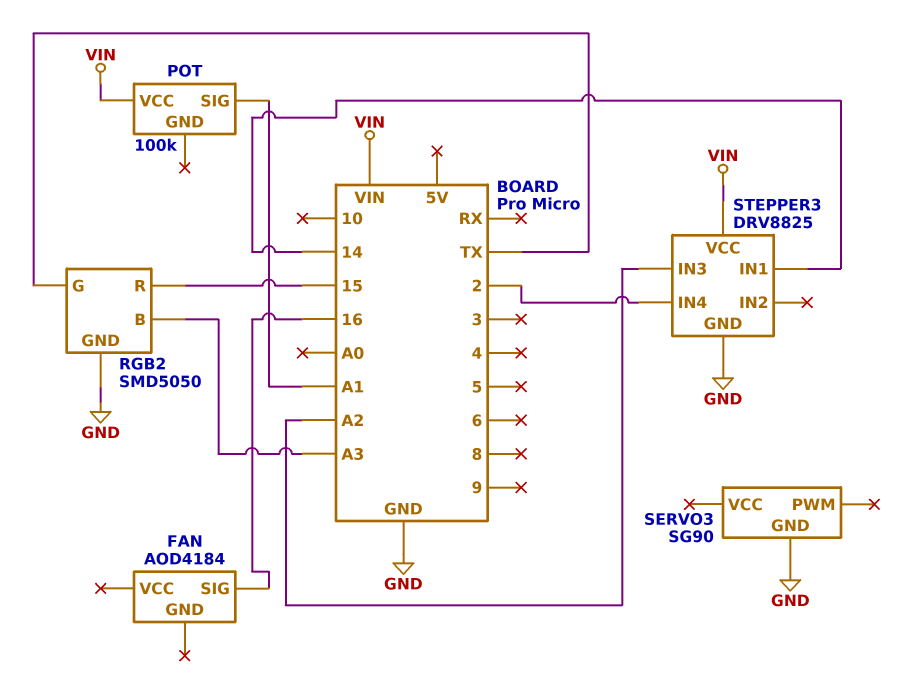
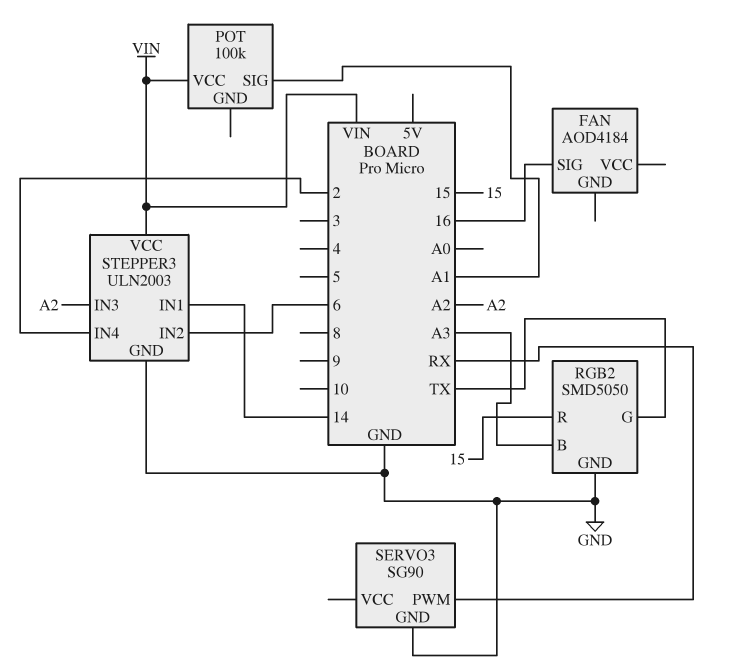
SERVO3 pin PWM: none -> RX
STEPPER3: DRV8825 -> ULN2003
STEPPER3 pin IN2: none -> 6

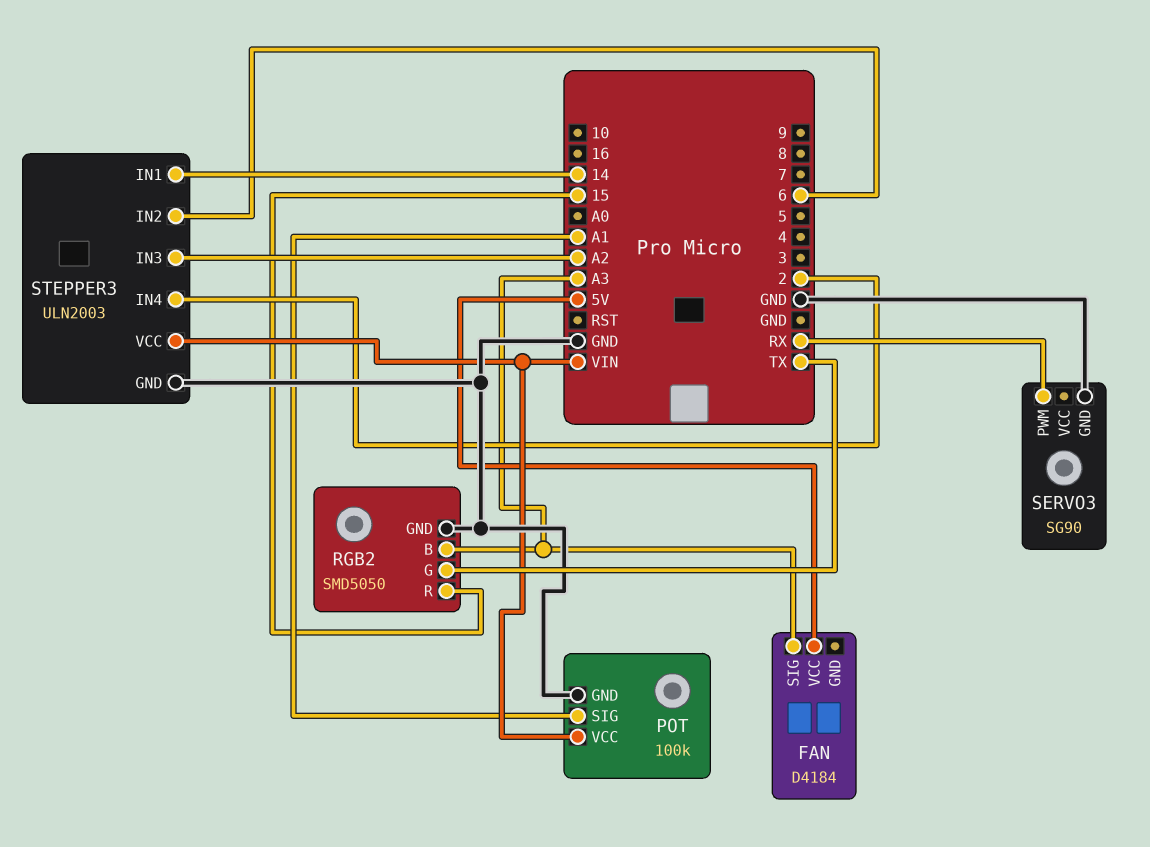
FAN: AOD4184 -> D4184
FAN pin SIG: 16 -> A3
FAN pin VCC: none -> 5V
POT pin GND: none -> GND

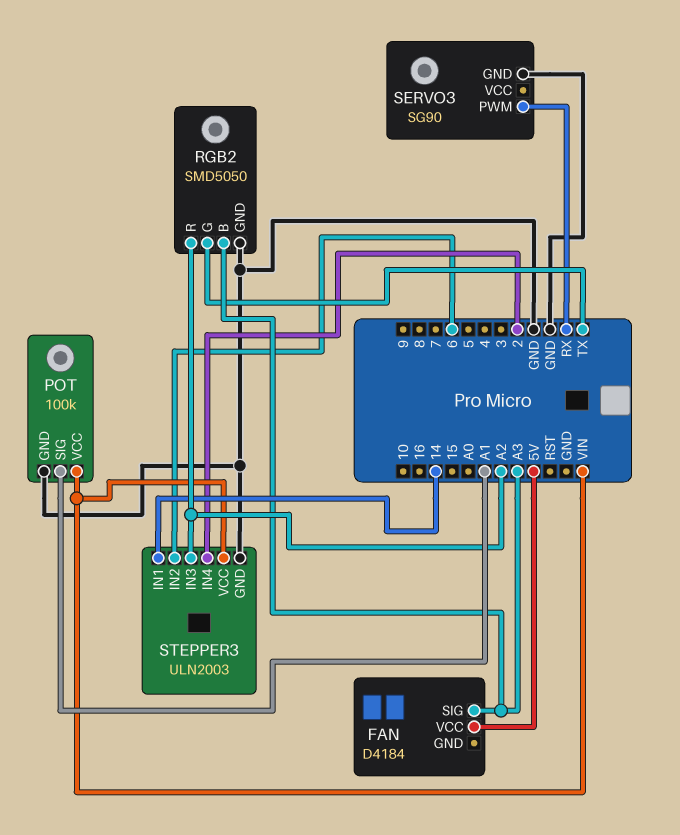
RGB2 pin R: 15 -> A2

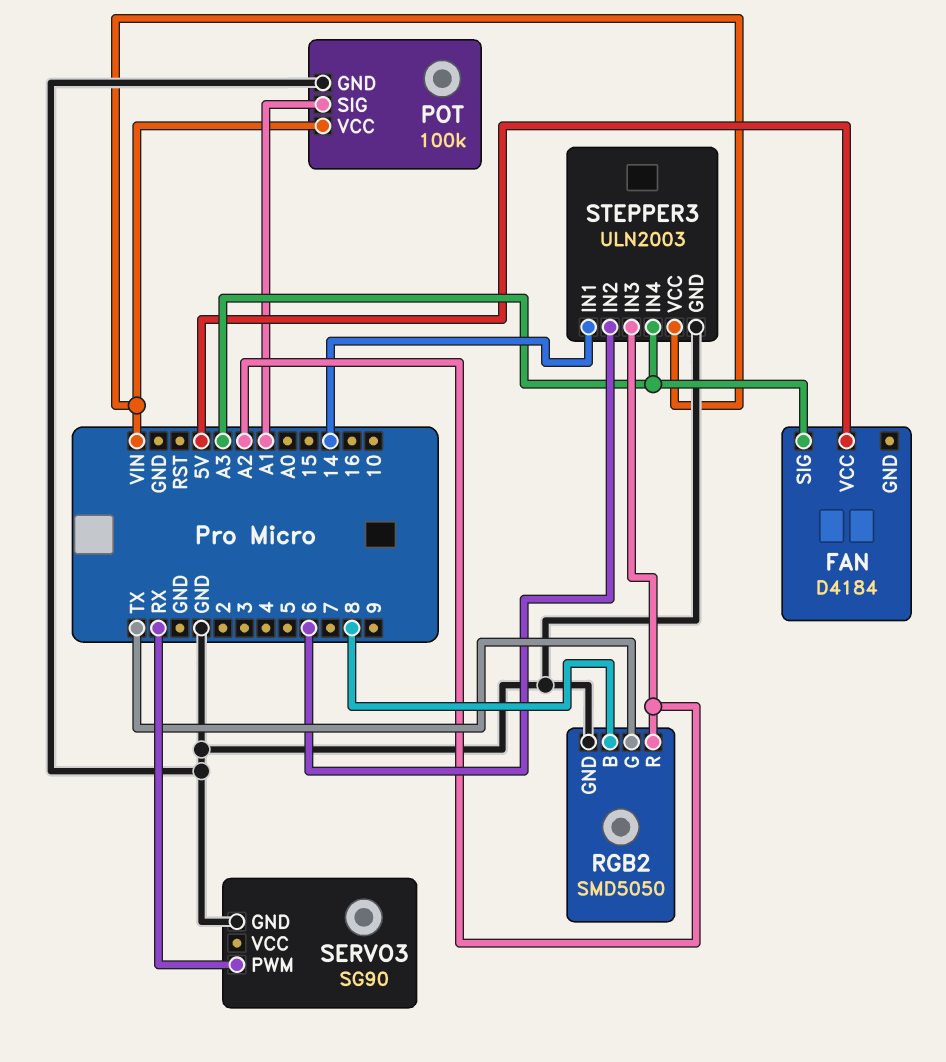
RGB2 pin B: A3 -> 8
STEPPER3 pin IN4: 2 -> A3

